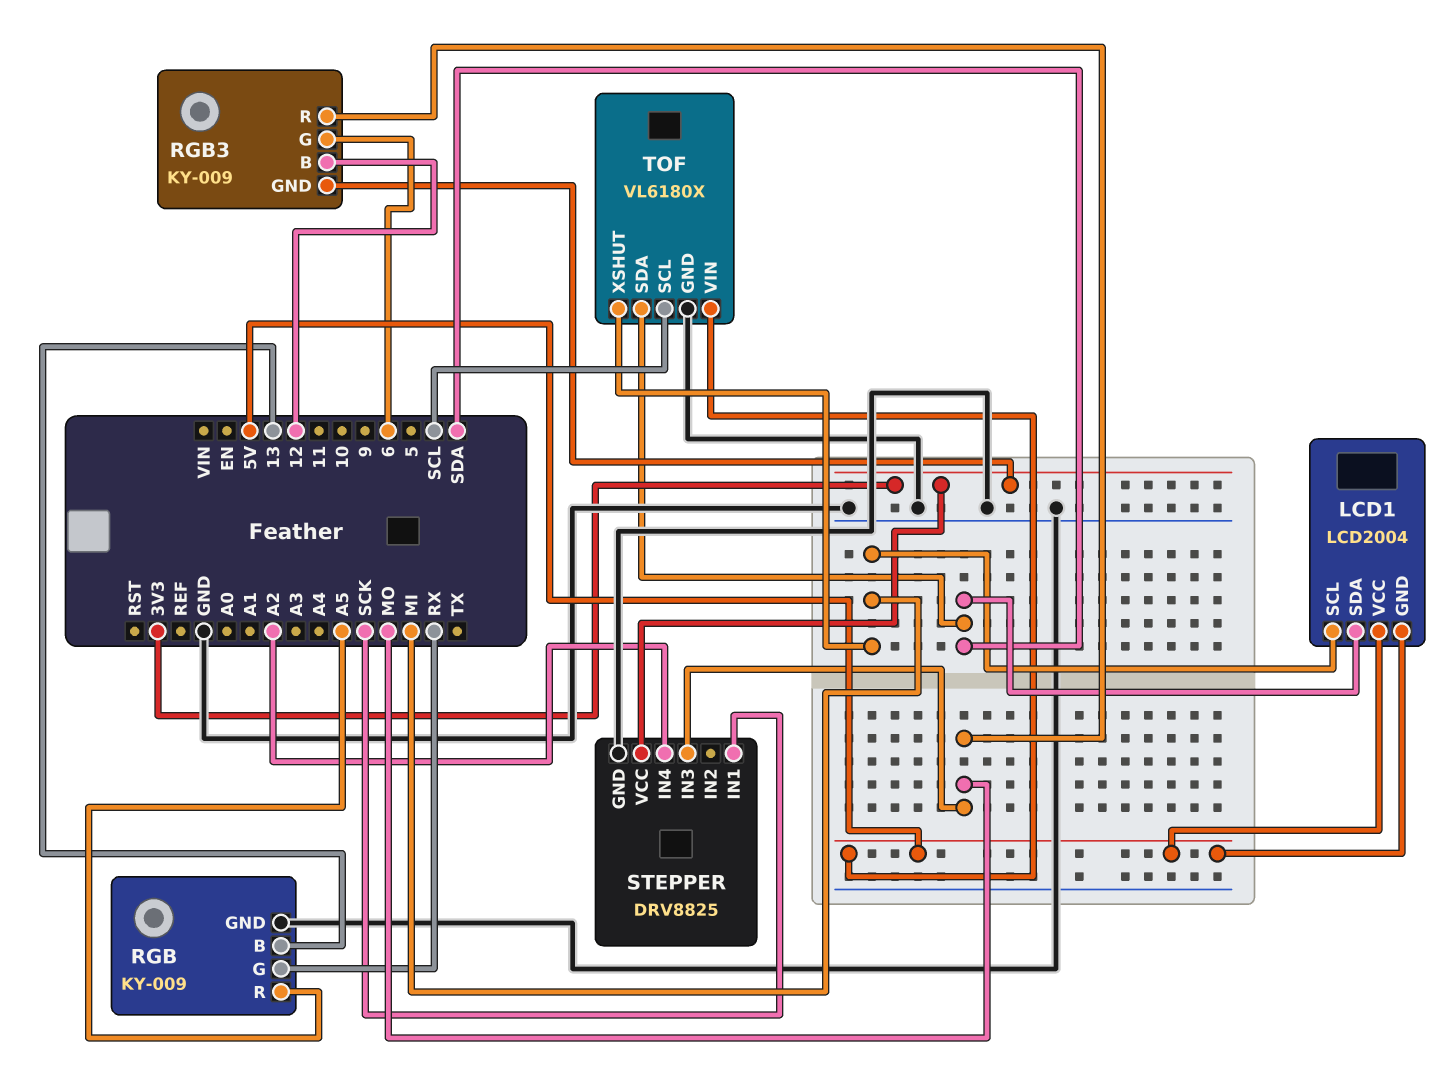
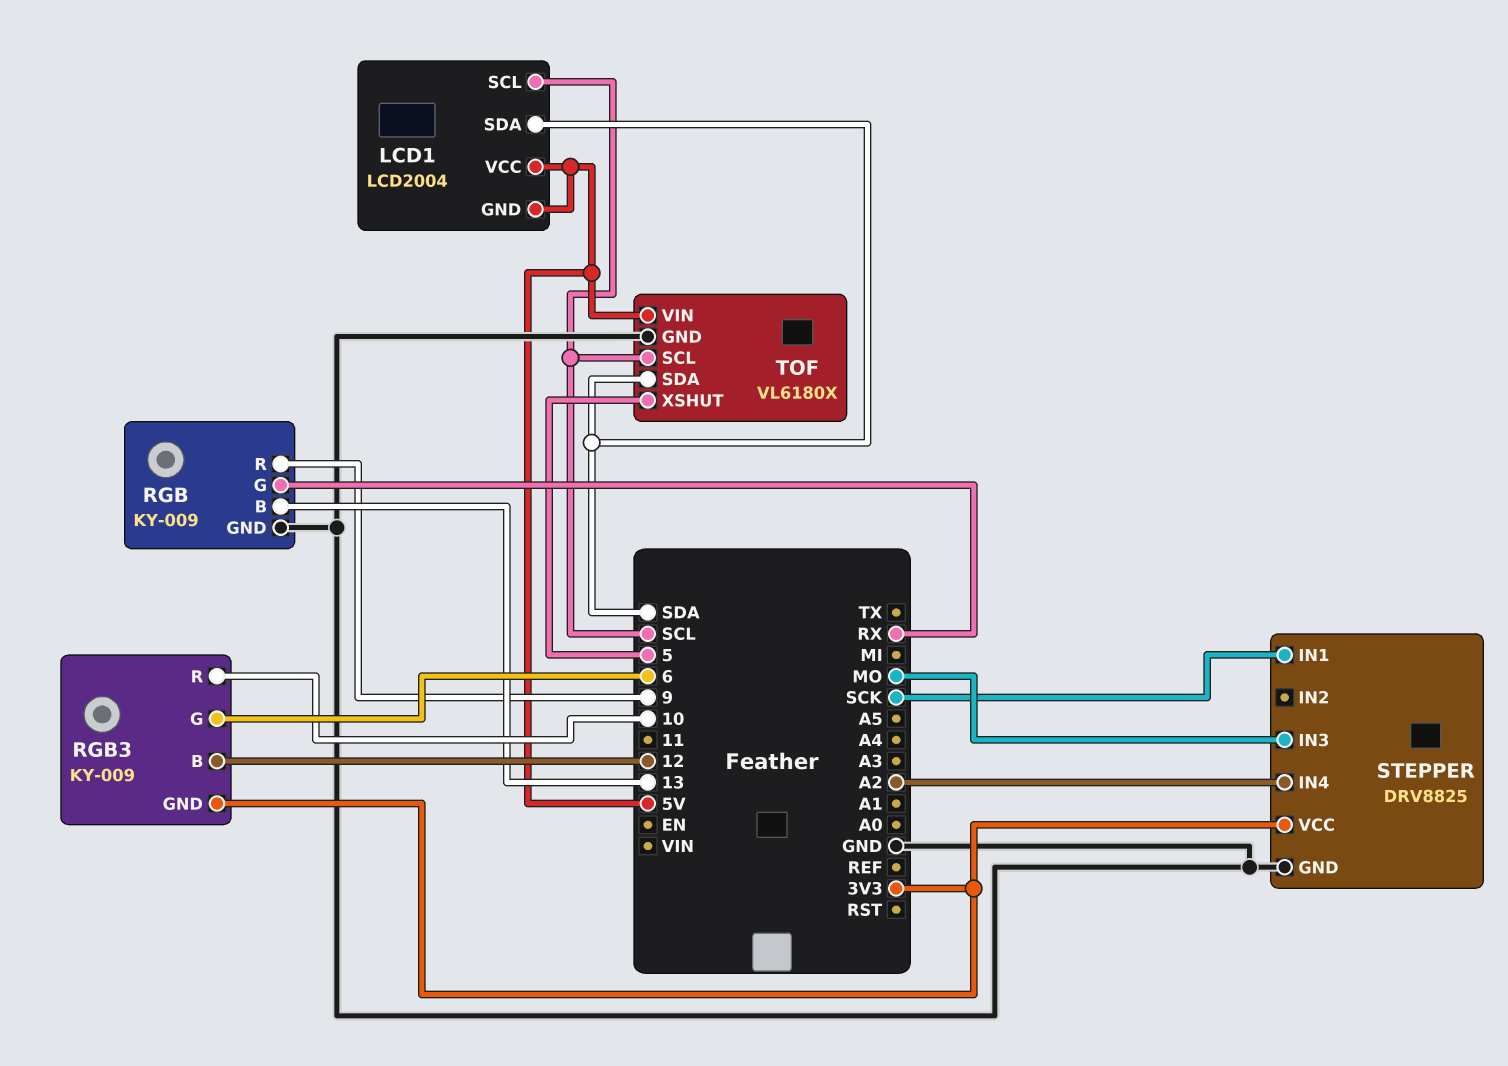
LCD1 pin SCL: MI -> SCL
RGB pin R: A5 -> 9
RGB3 pin R: MO -> 10
TOF pin XSHUT: MI -> 5

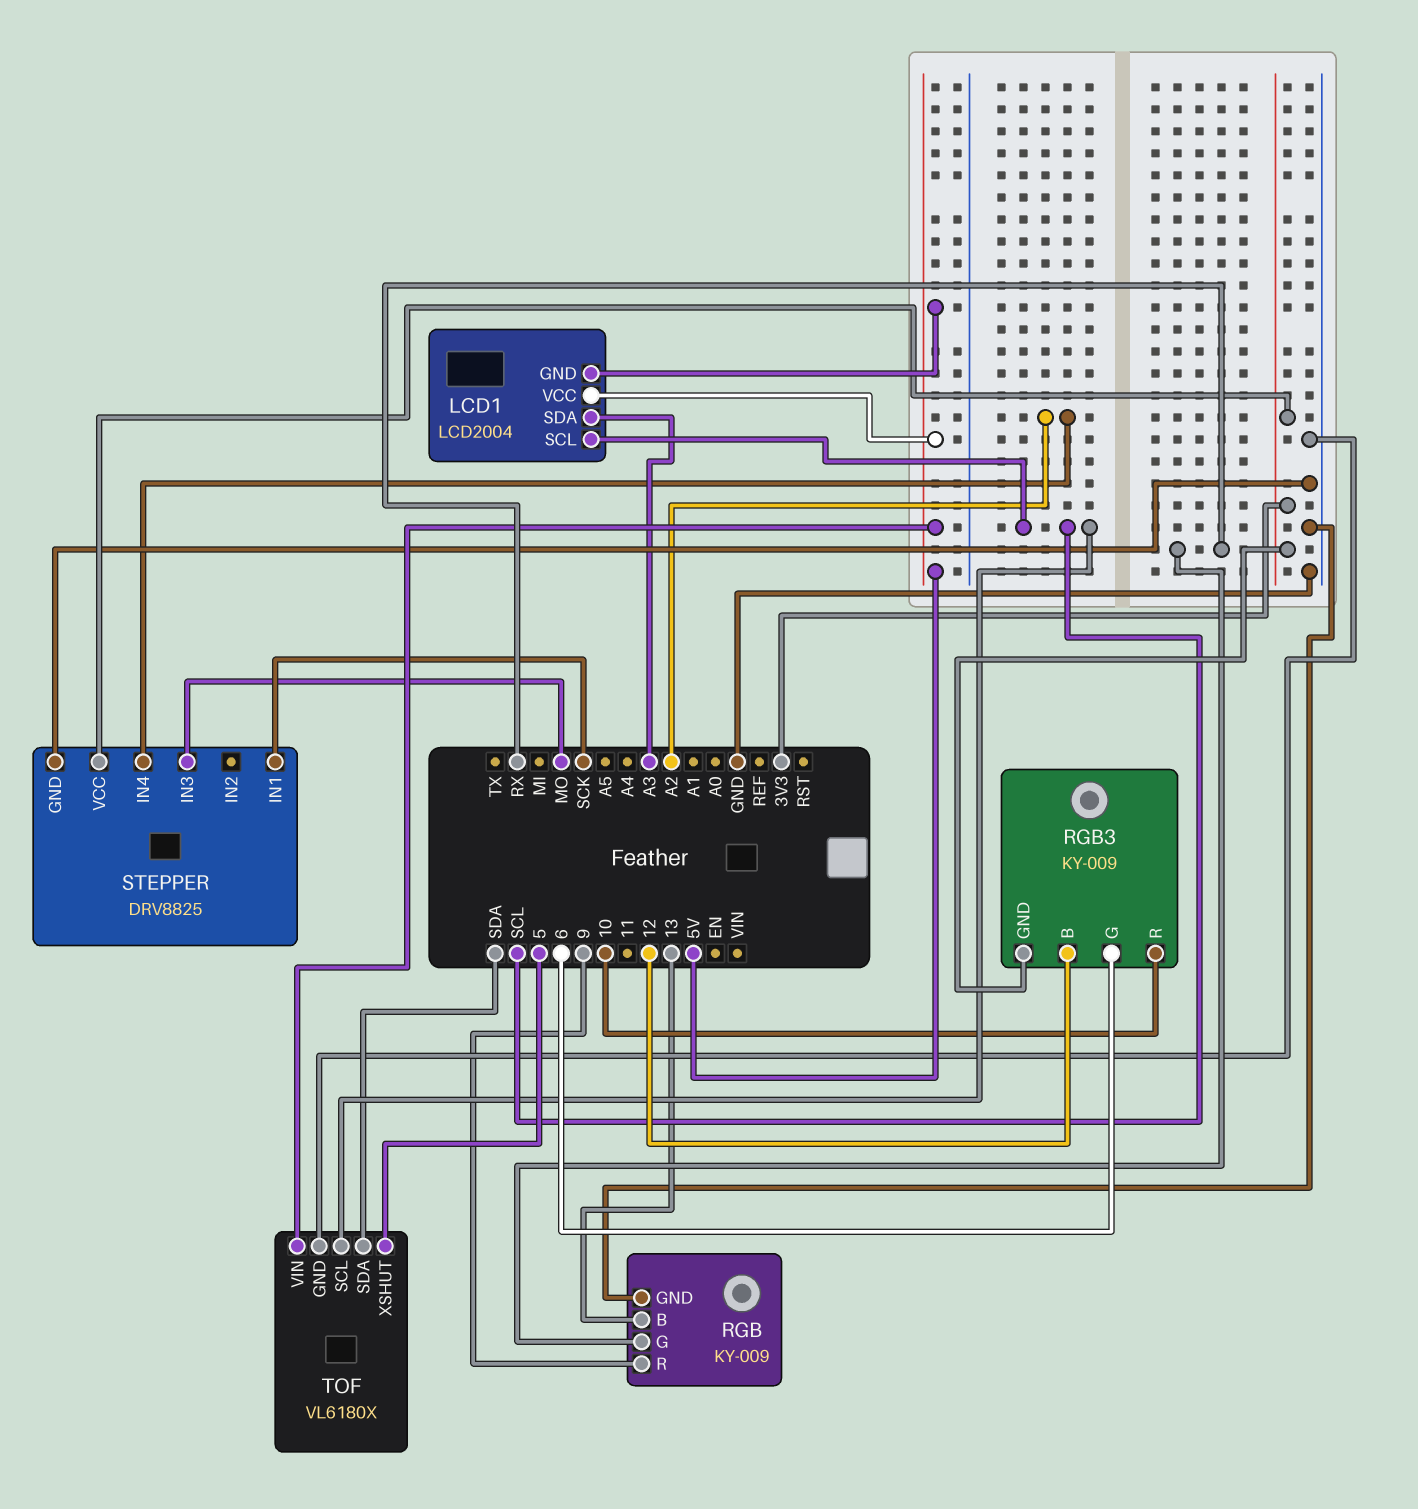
LCD1 pin SDA: SDA -> A3

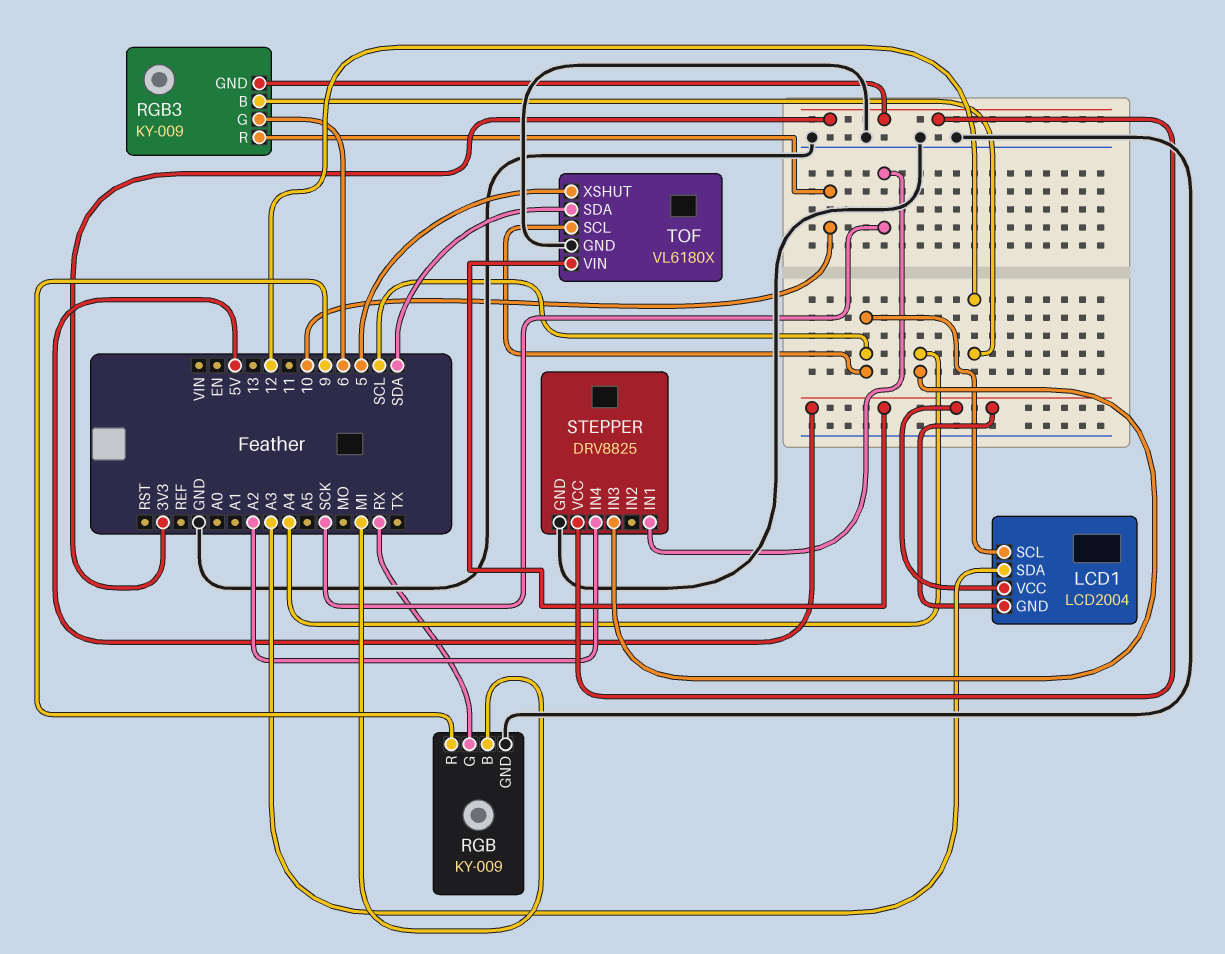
RGB pin B: 13 -> MI
STEPPER pin IN3: MO -> A4

